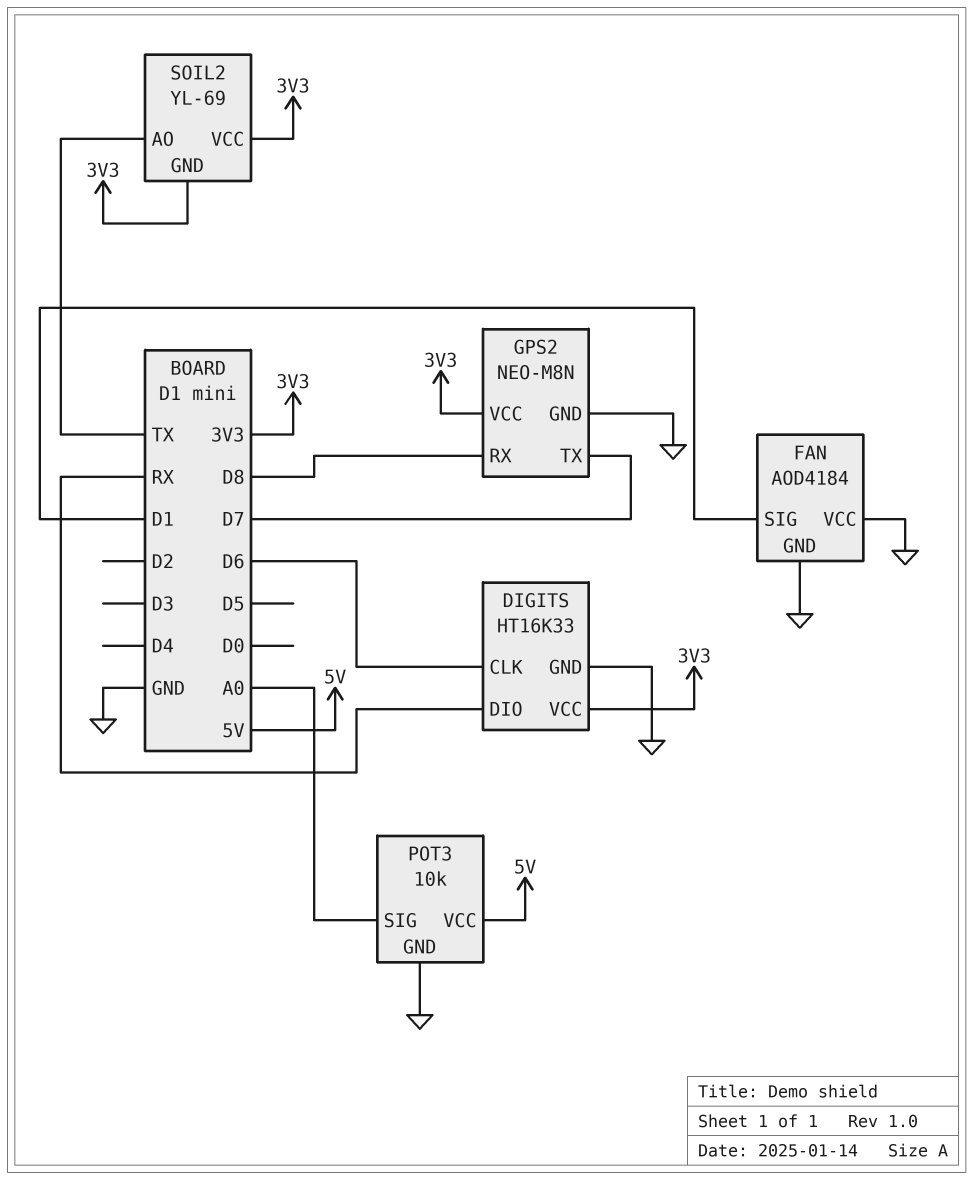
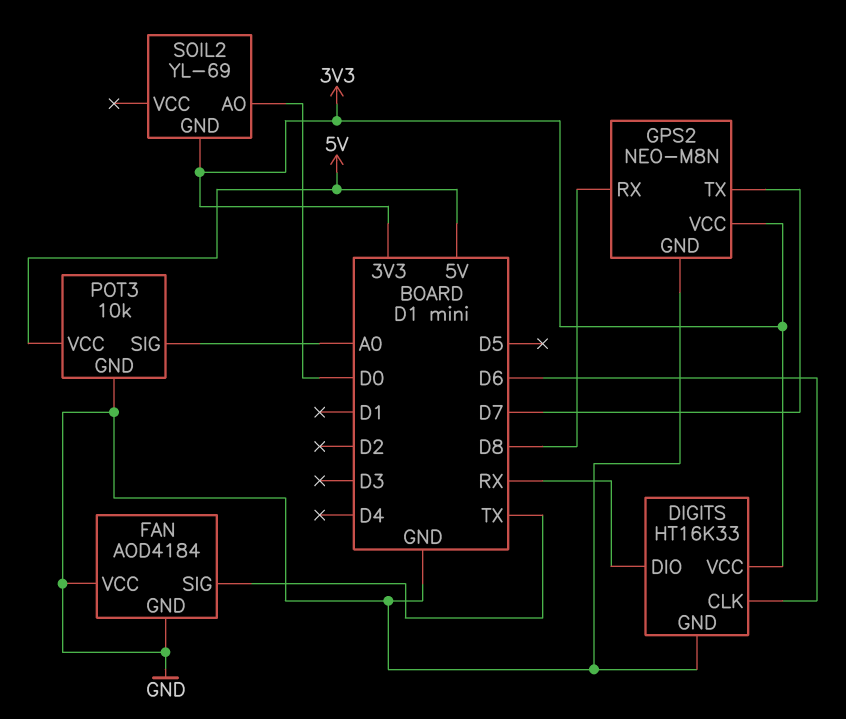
FAN pin SIG: D1 -> TX
SOIL2 pin AO: TX -> D0
SOIL2 pin VCC: 3V3 -> none

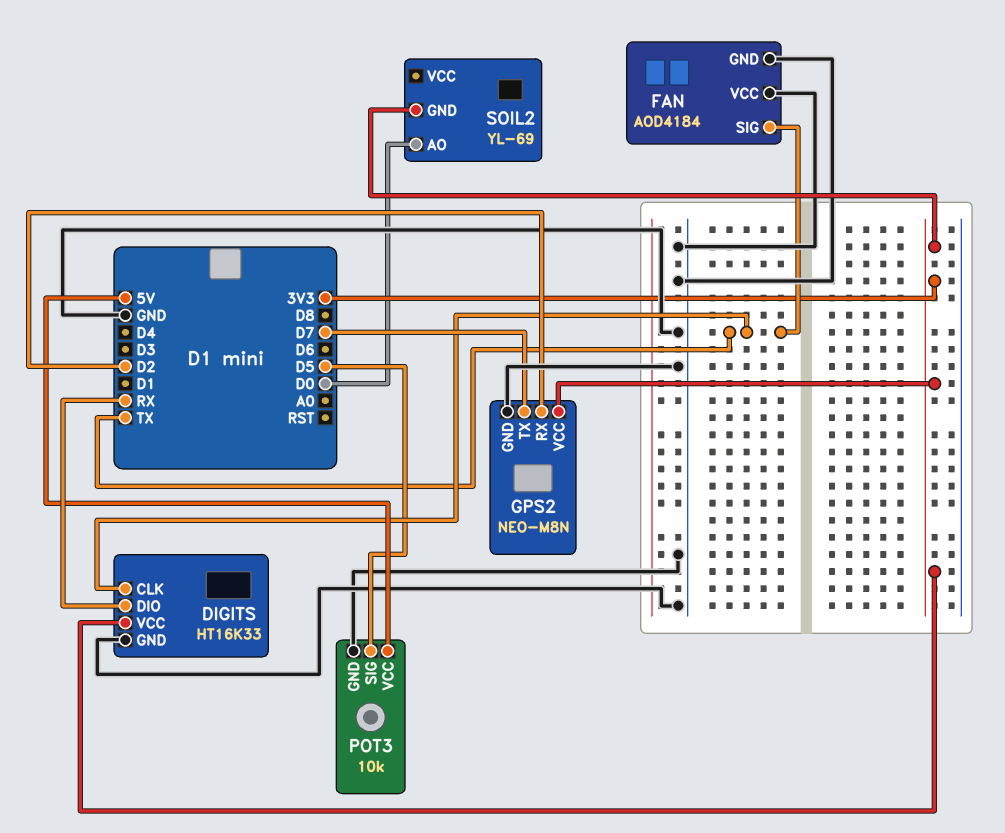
DIGITS pin CLK: D6 -> TX
GPS2 pin RX: D8 -> D2
POT3 pin SIG: A0 -> D5

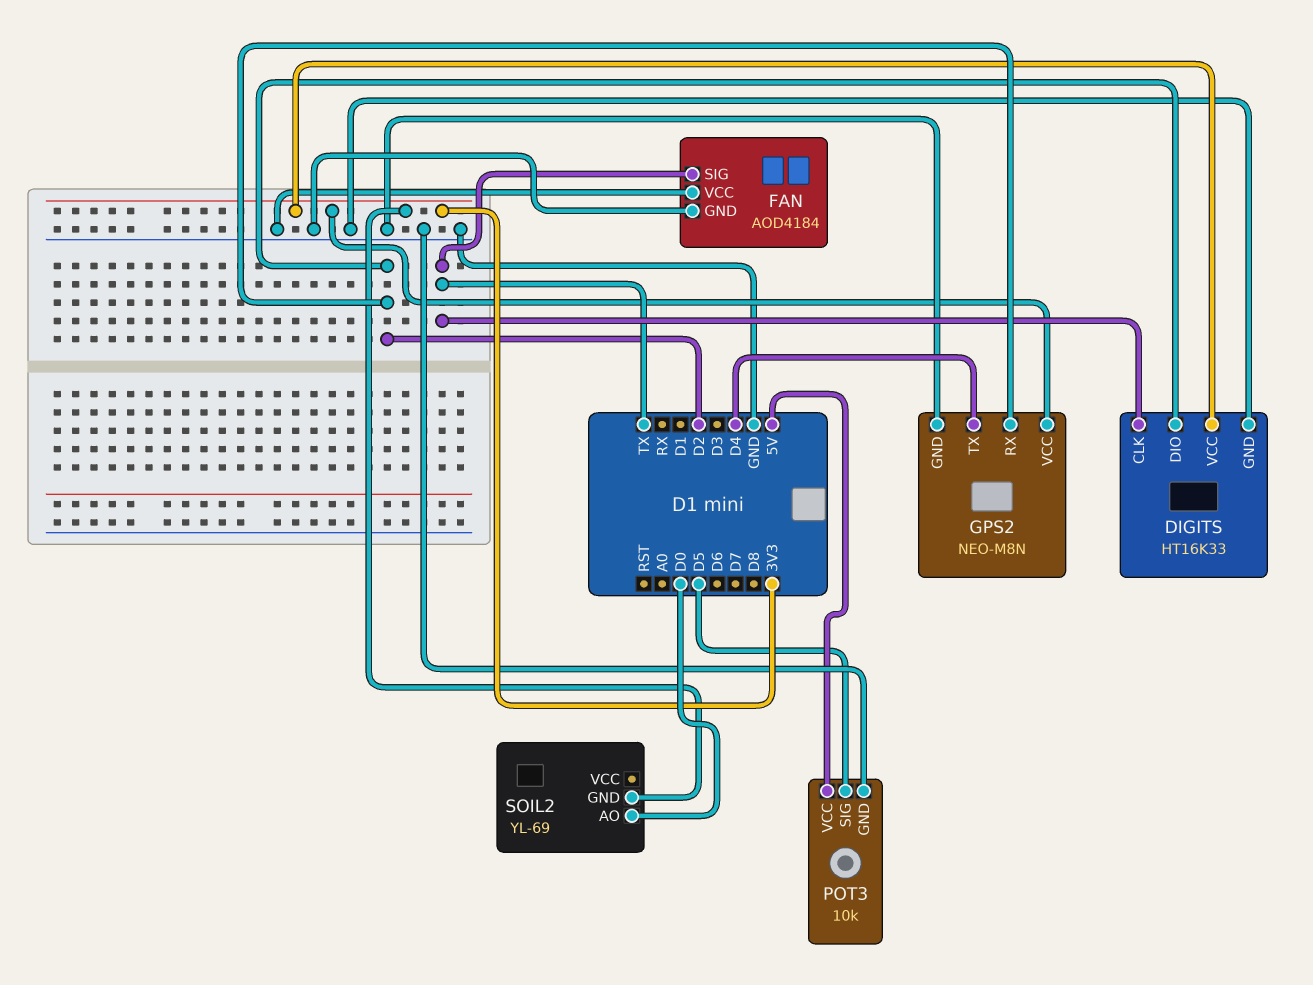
DIGITS pin DIO: RX -> D2
GPS2 pin TX: D7 -> D4

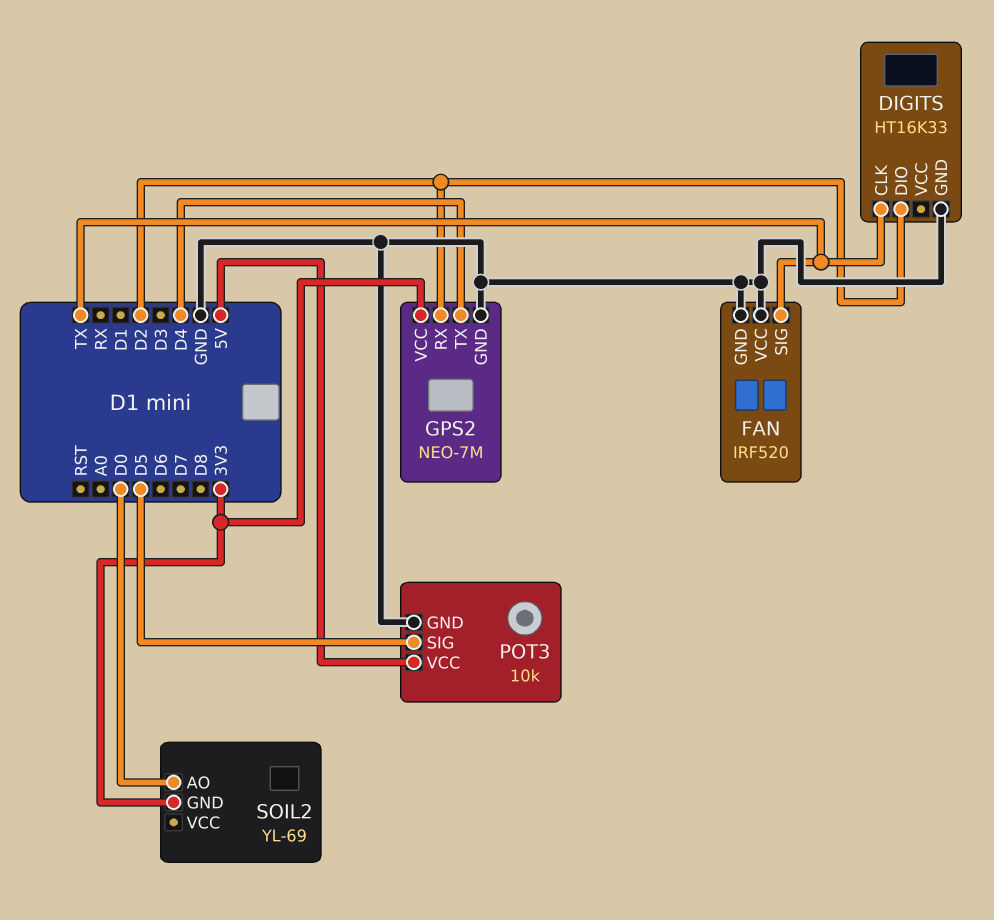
DIGITS pin VCC: 3V3 -> none
FAN: AOD4184 -> IRF520
GPS2: NEO-M8N -> NEO-7M

